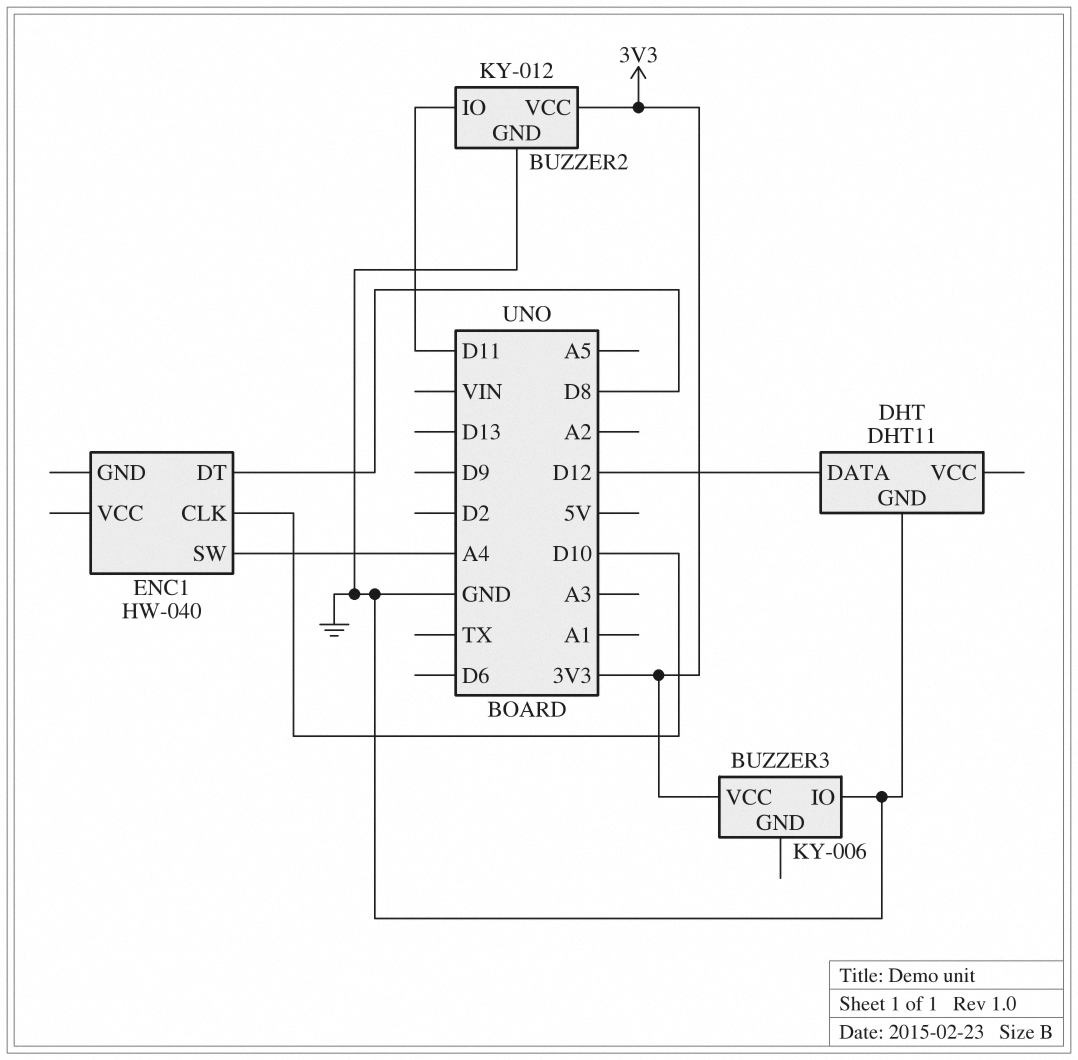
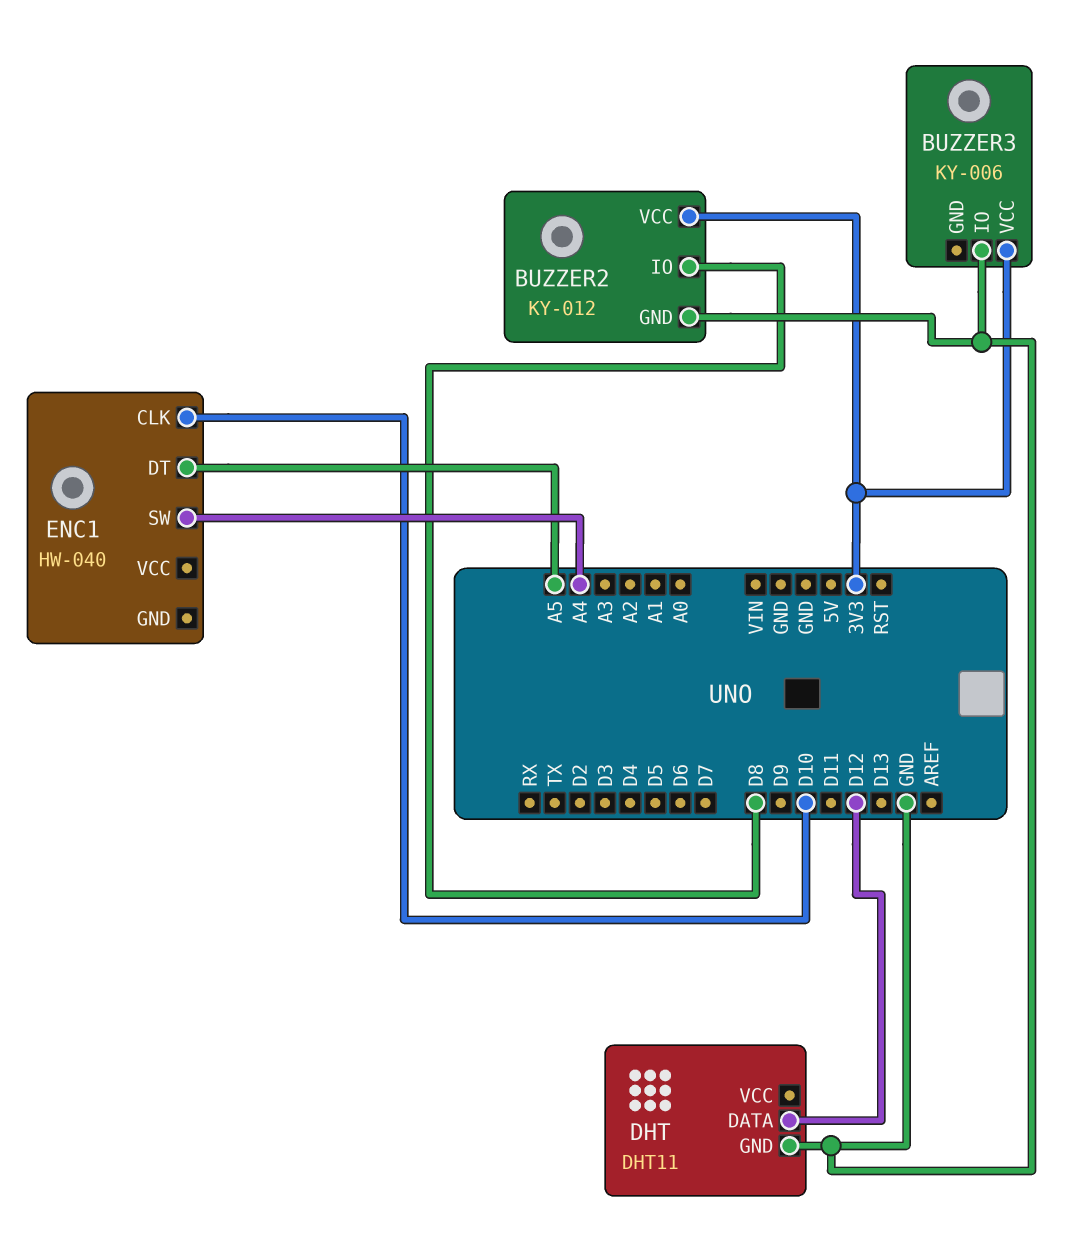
BUZZER2 pin IO: D11 -> D8
ENC1 pin DT: D8 -> A5

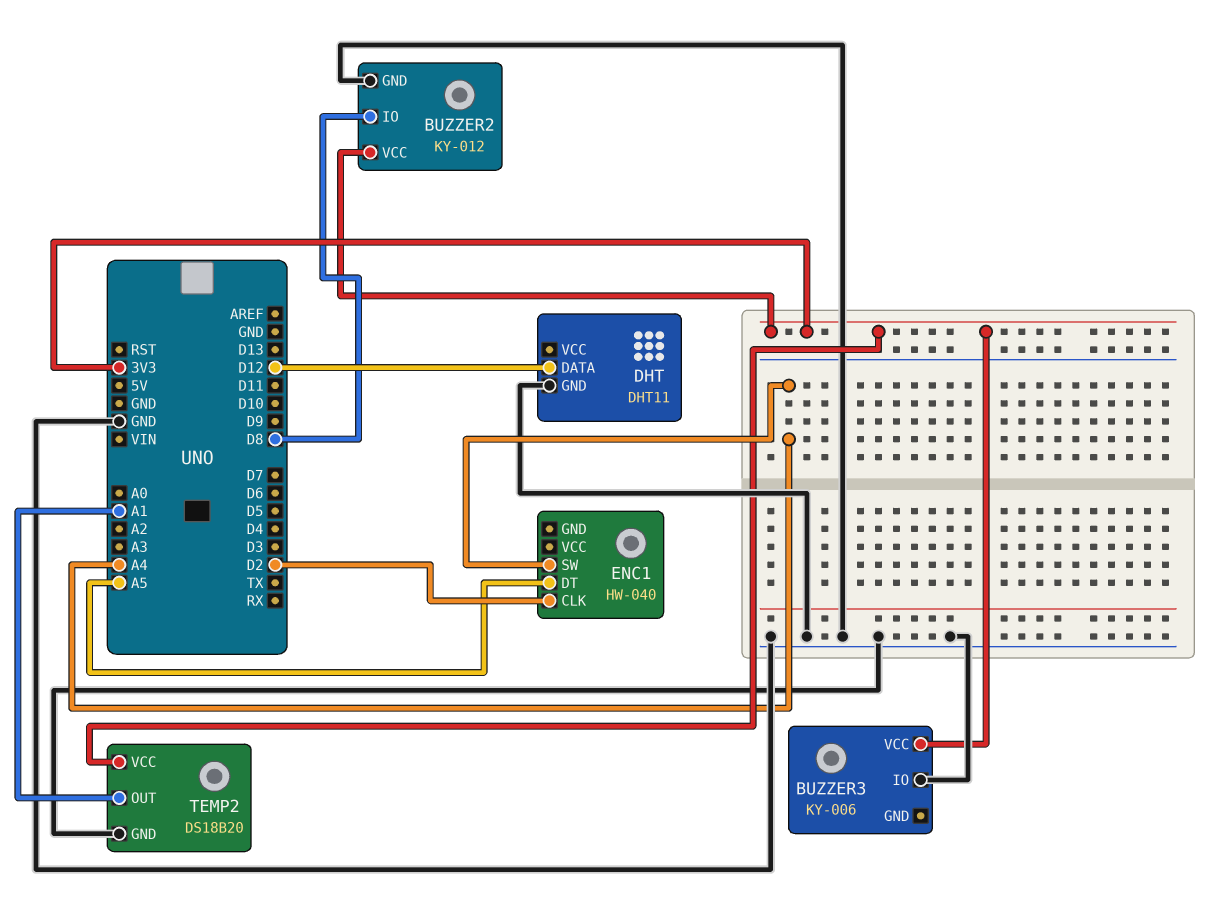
ENC1 pin CLK: D10 -> D2
TEMP2: none -> DS18B20
TEMP2 pin GND: none -> GND
TEMP2 pin OUT: none -> A1
TEMP2 pin VCC: none -> 3V3

